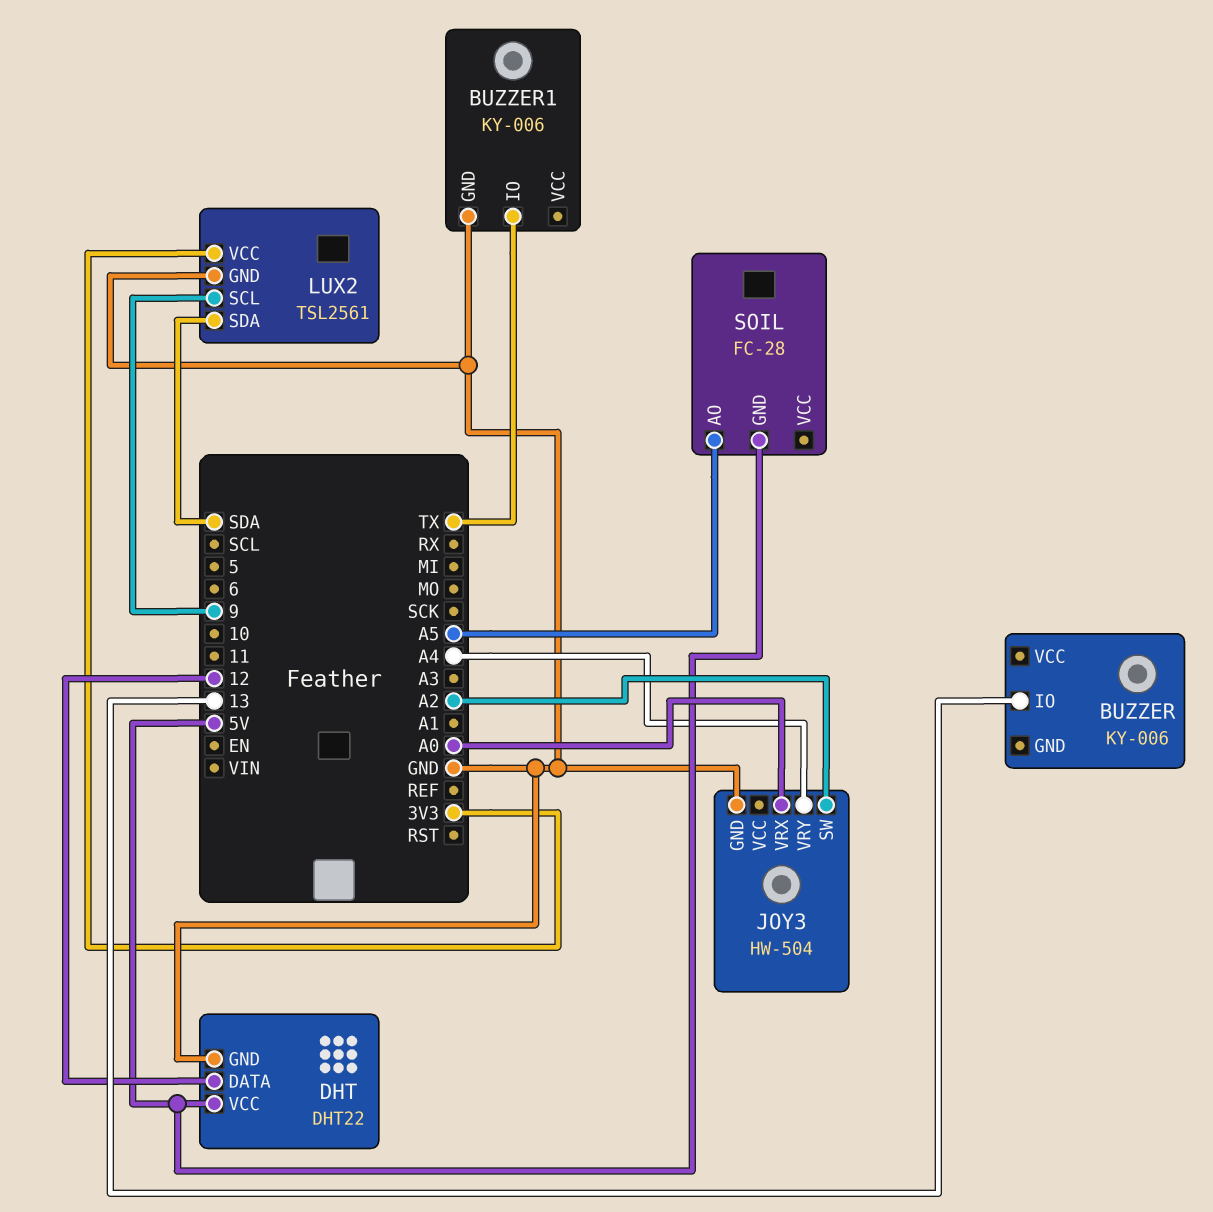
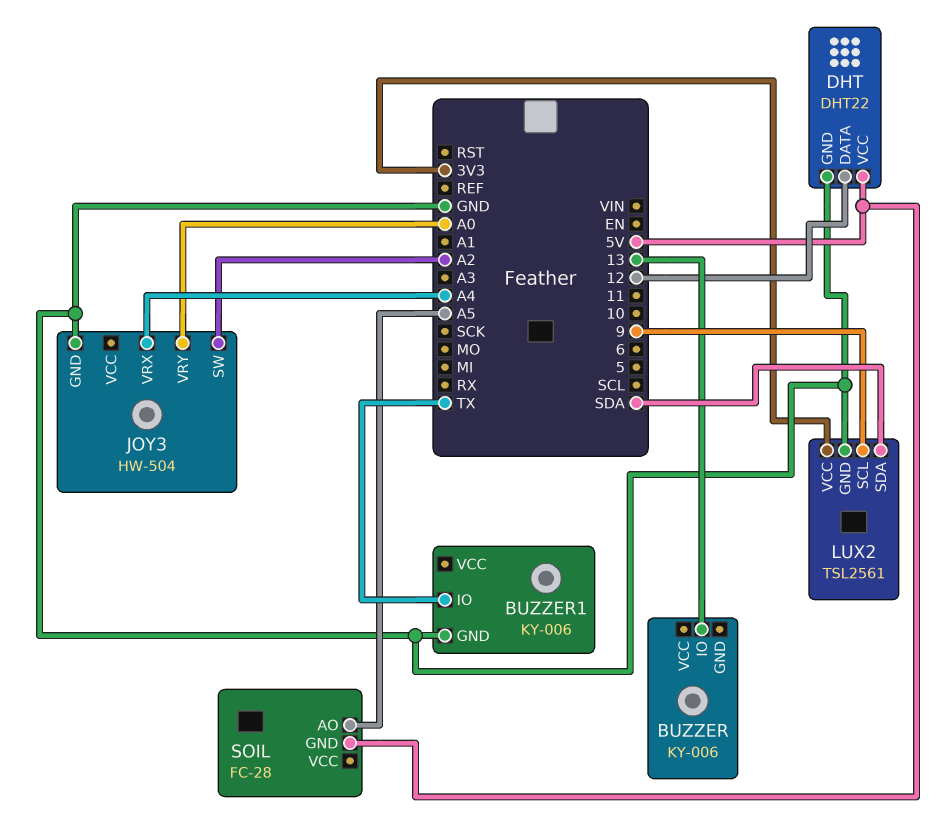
JOY3 pin VRX: A0 -> A4
JOY3 pin VRY: A4 -> A0

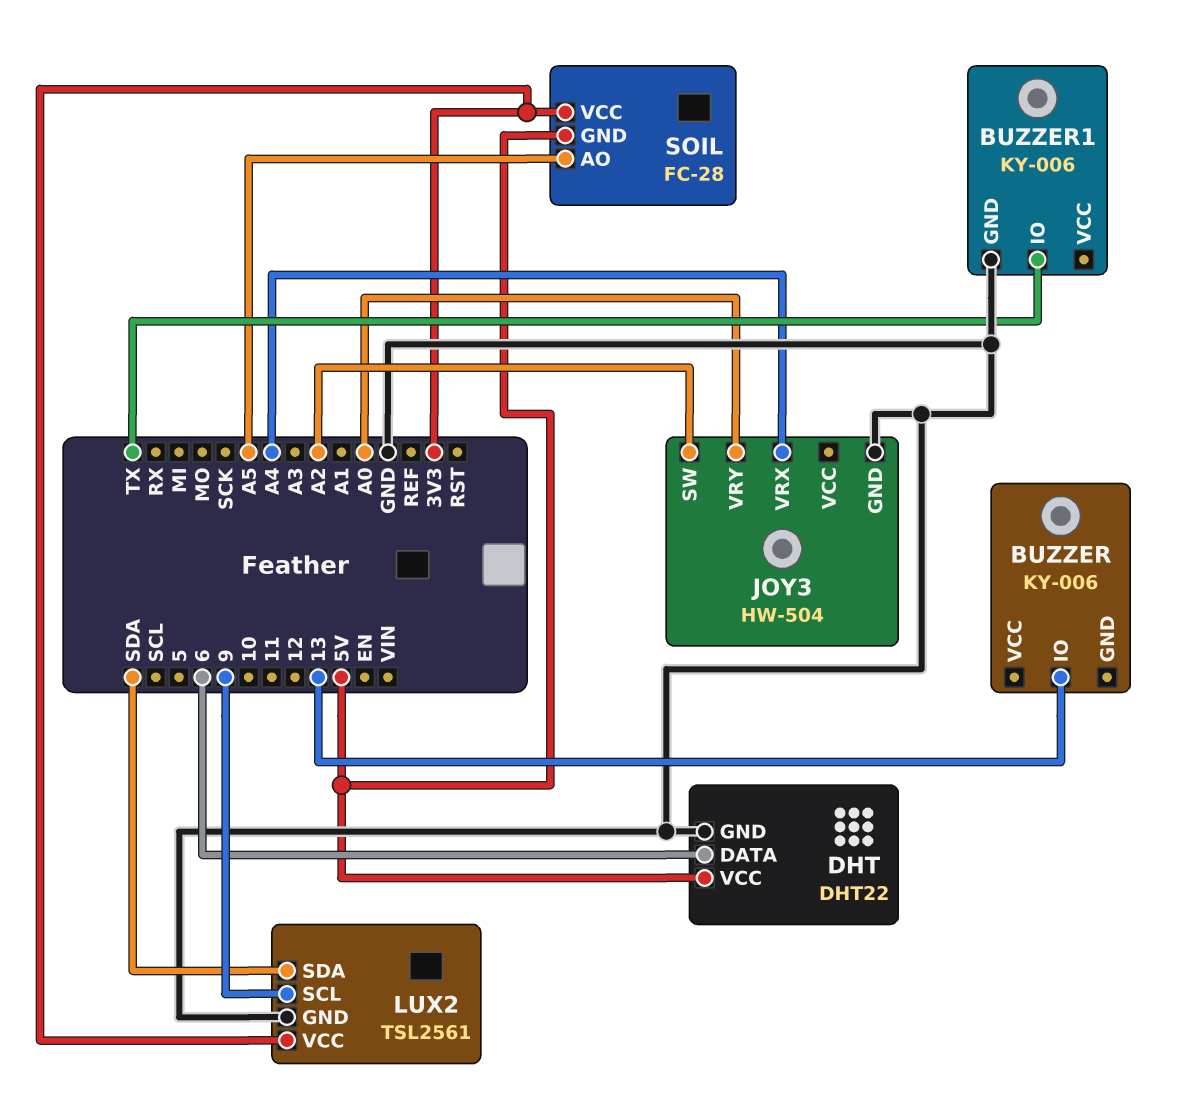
DHT pin DATA: 12 -> 6
SOIL pin VCC: none -> 3V3

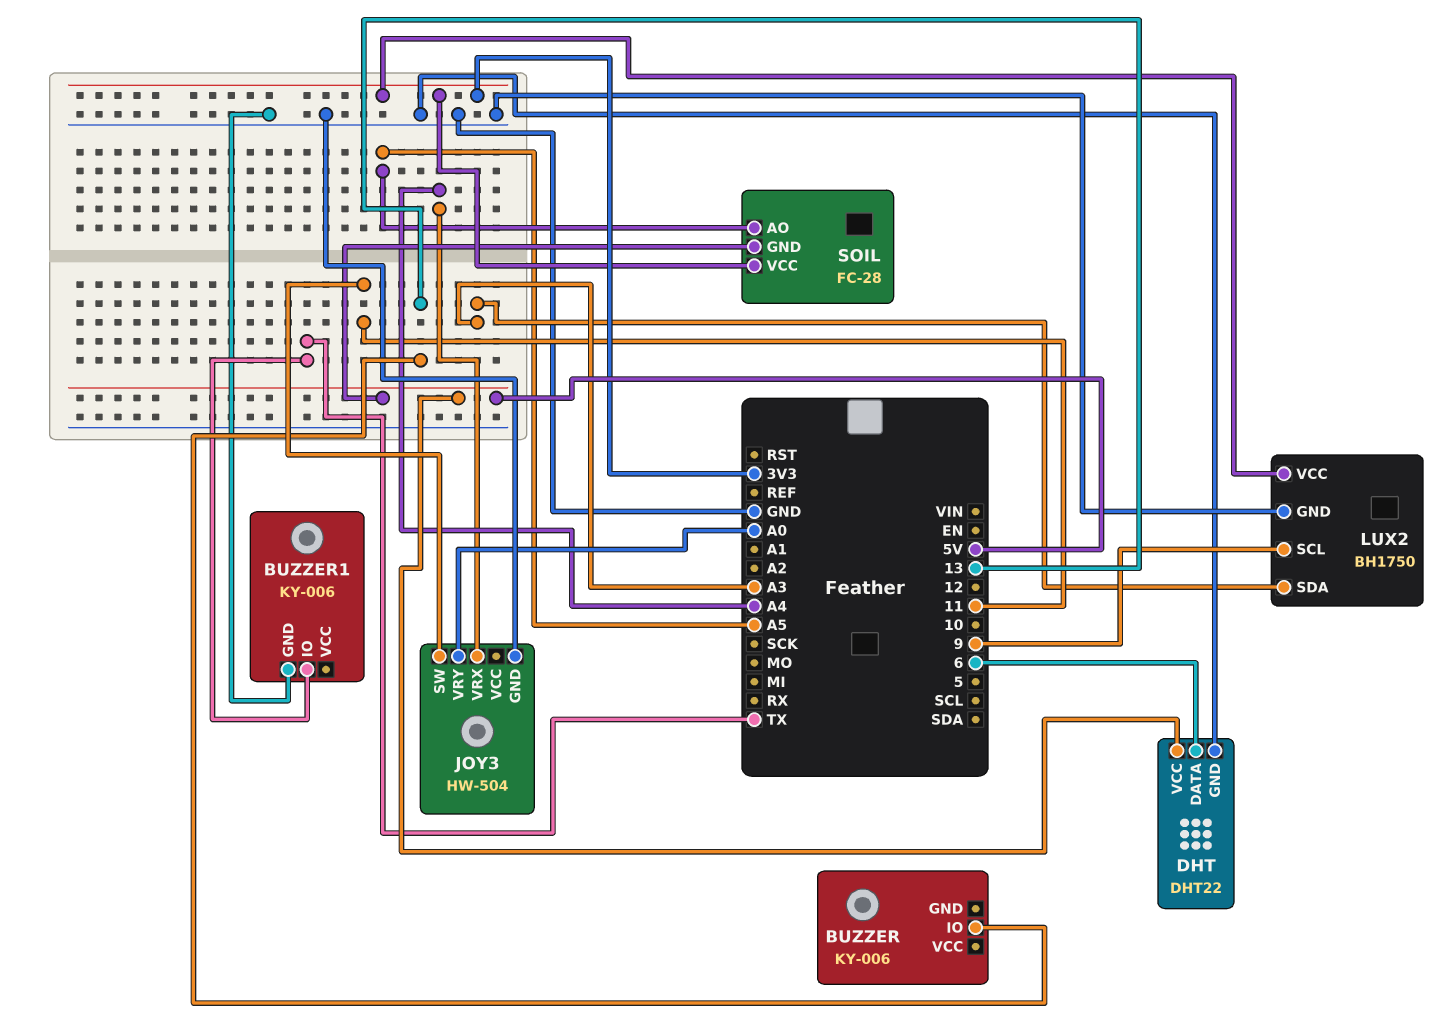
JOY3 pin SW: A2 -> 11
LUX2: TSL2561 -> BH1750
LUX2 pin SDA: SDA -> A3

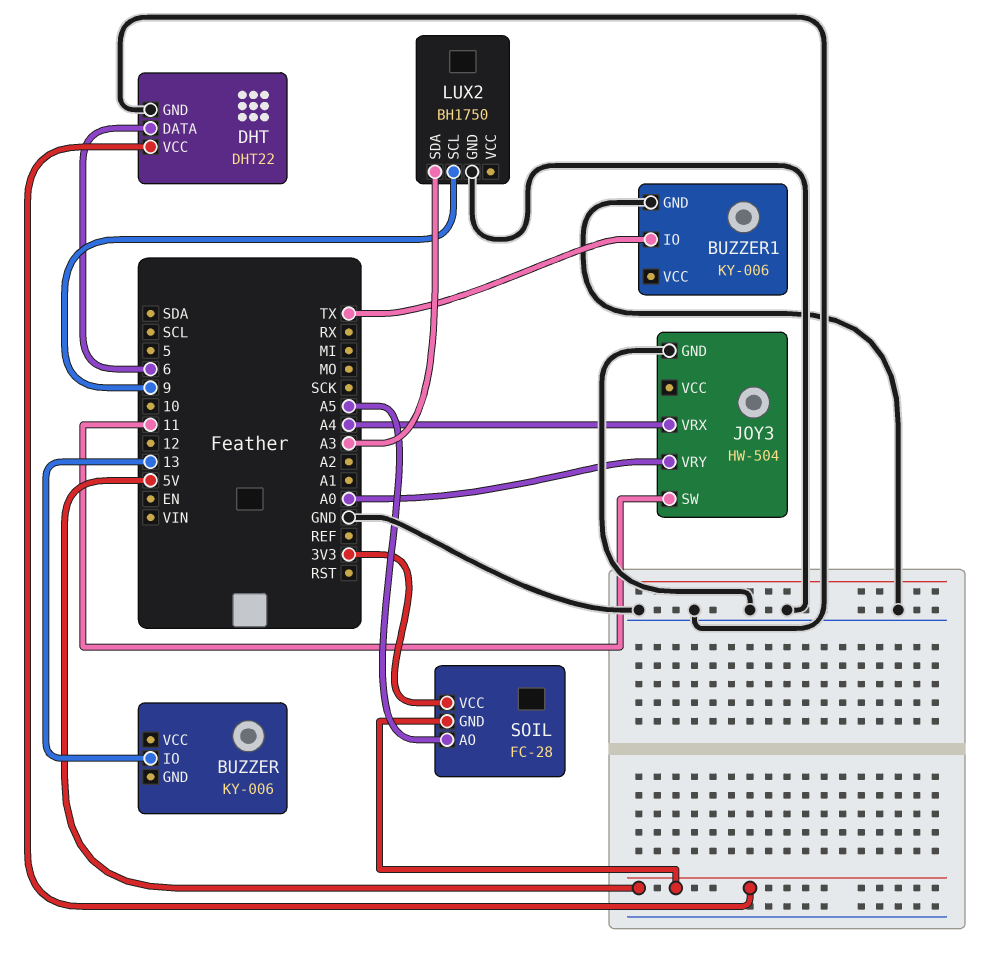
LUX2 pin VCC: 3V3 -> none

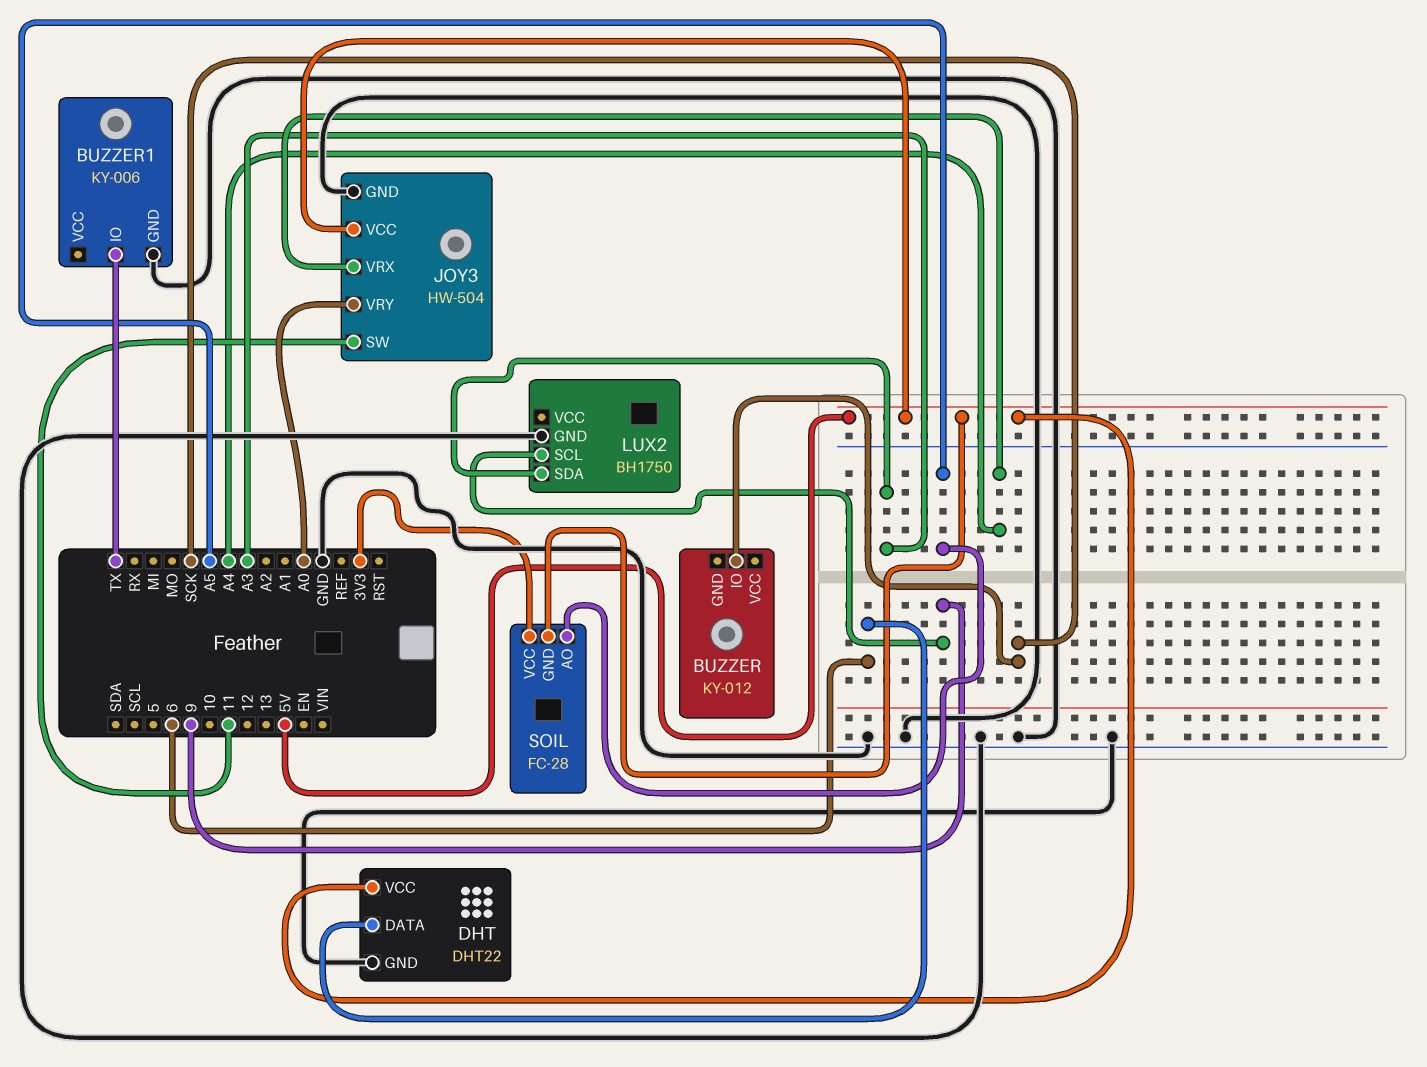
BUZZER: KY-006 -> KY-012
BUZZER pin IO: 13 -> SCK
JOY3 pin VCC: none -> 5V

